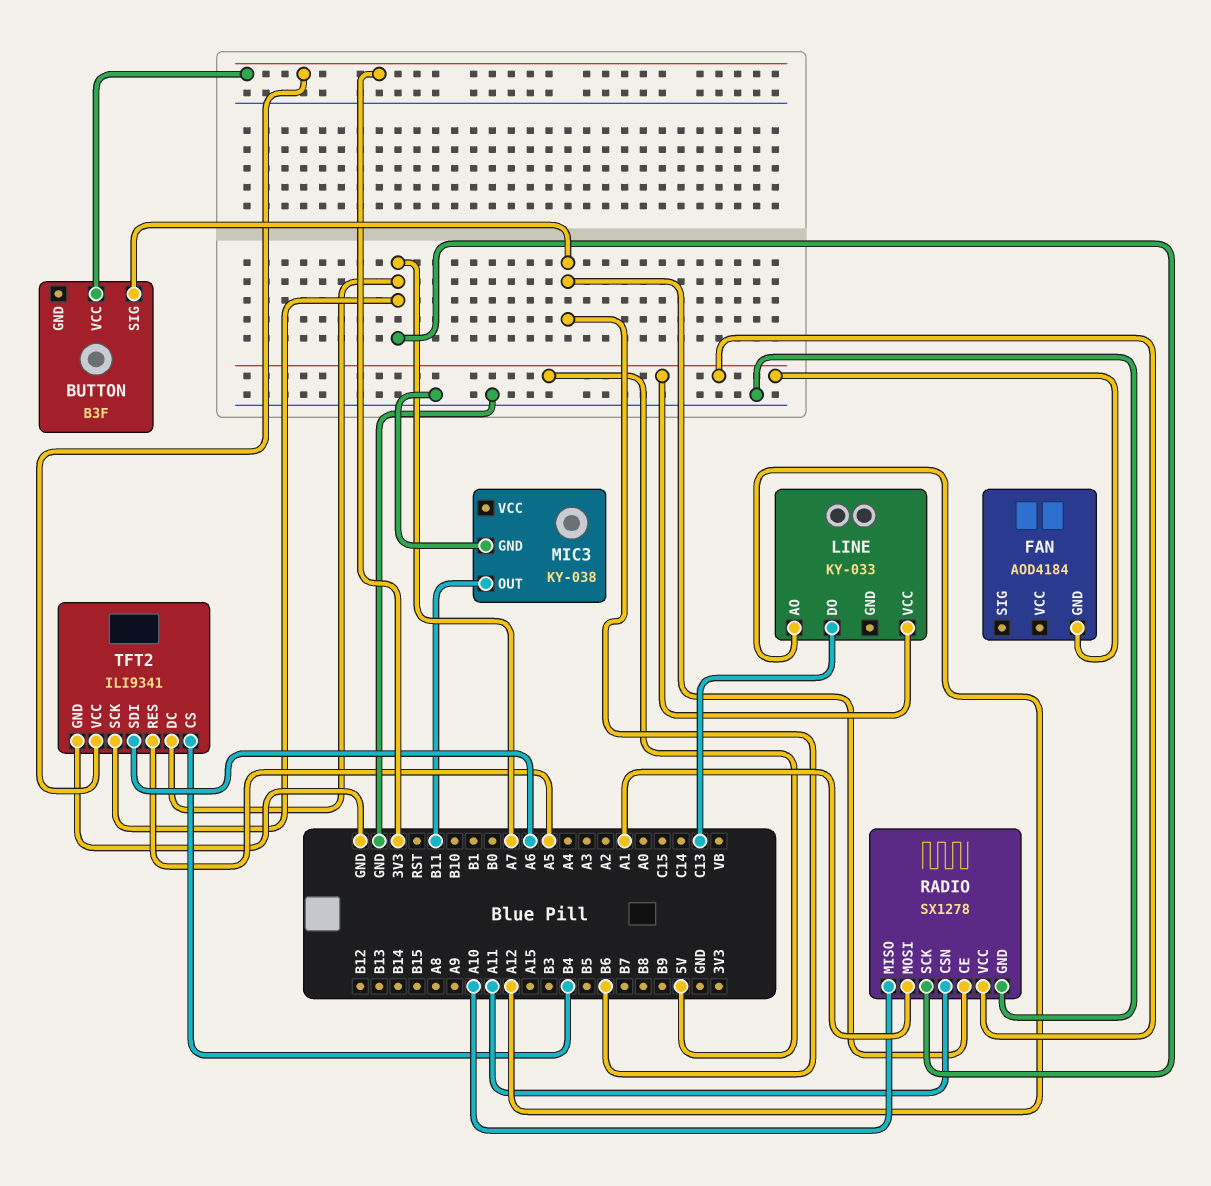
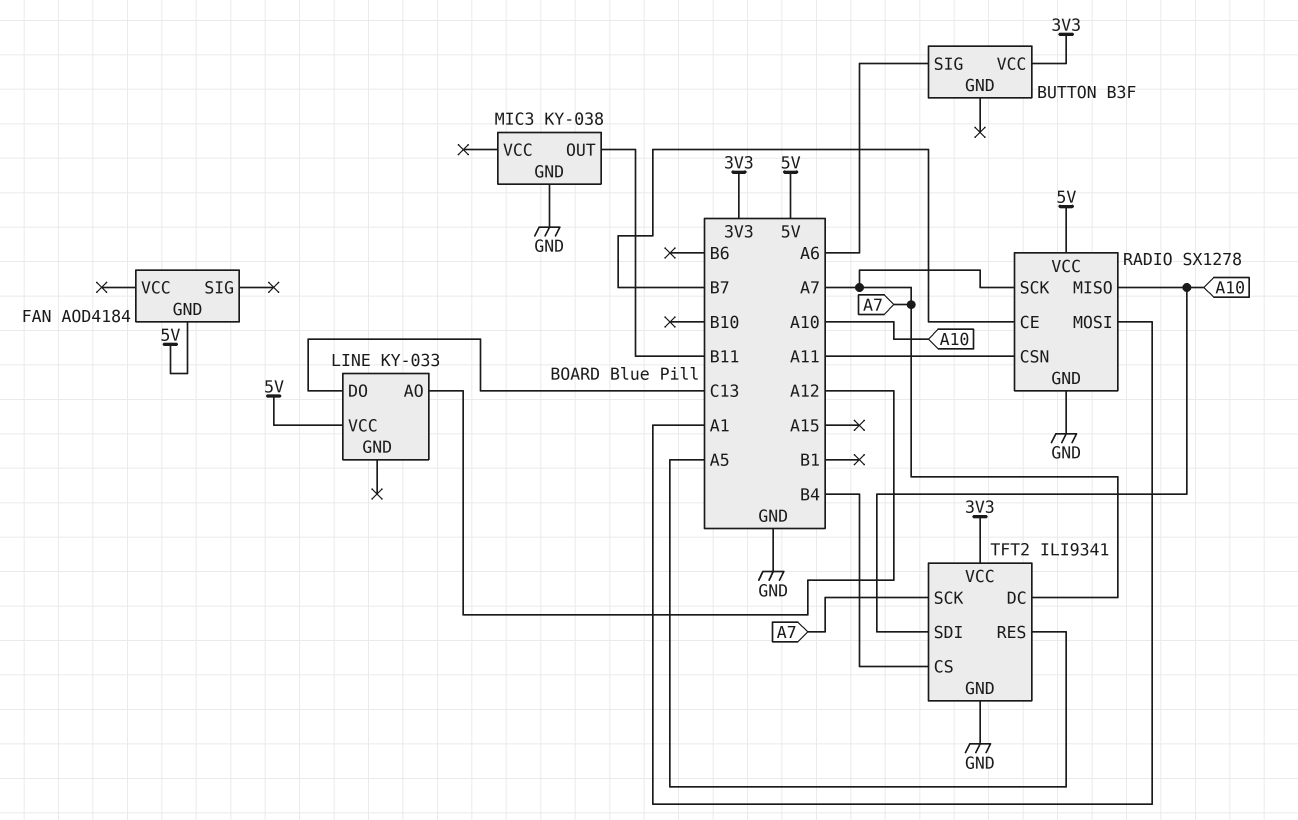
BUTTON pin SIG: B6 -> A6
RADIO pin CE: B6 -> B7
TFT2 pin SDI: A6 -> A10

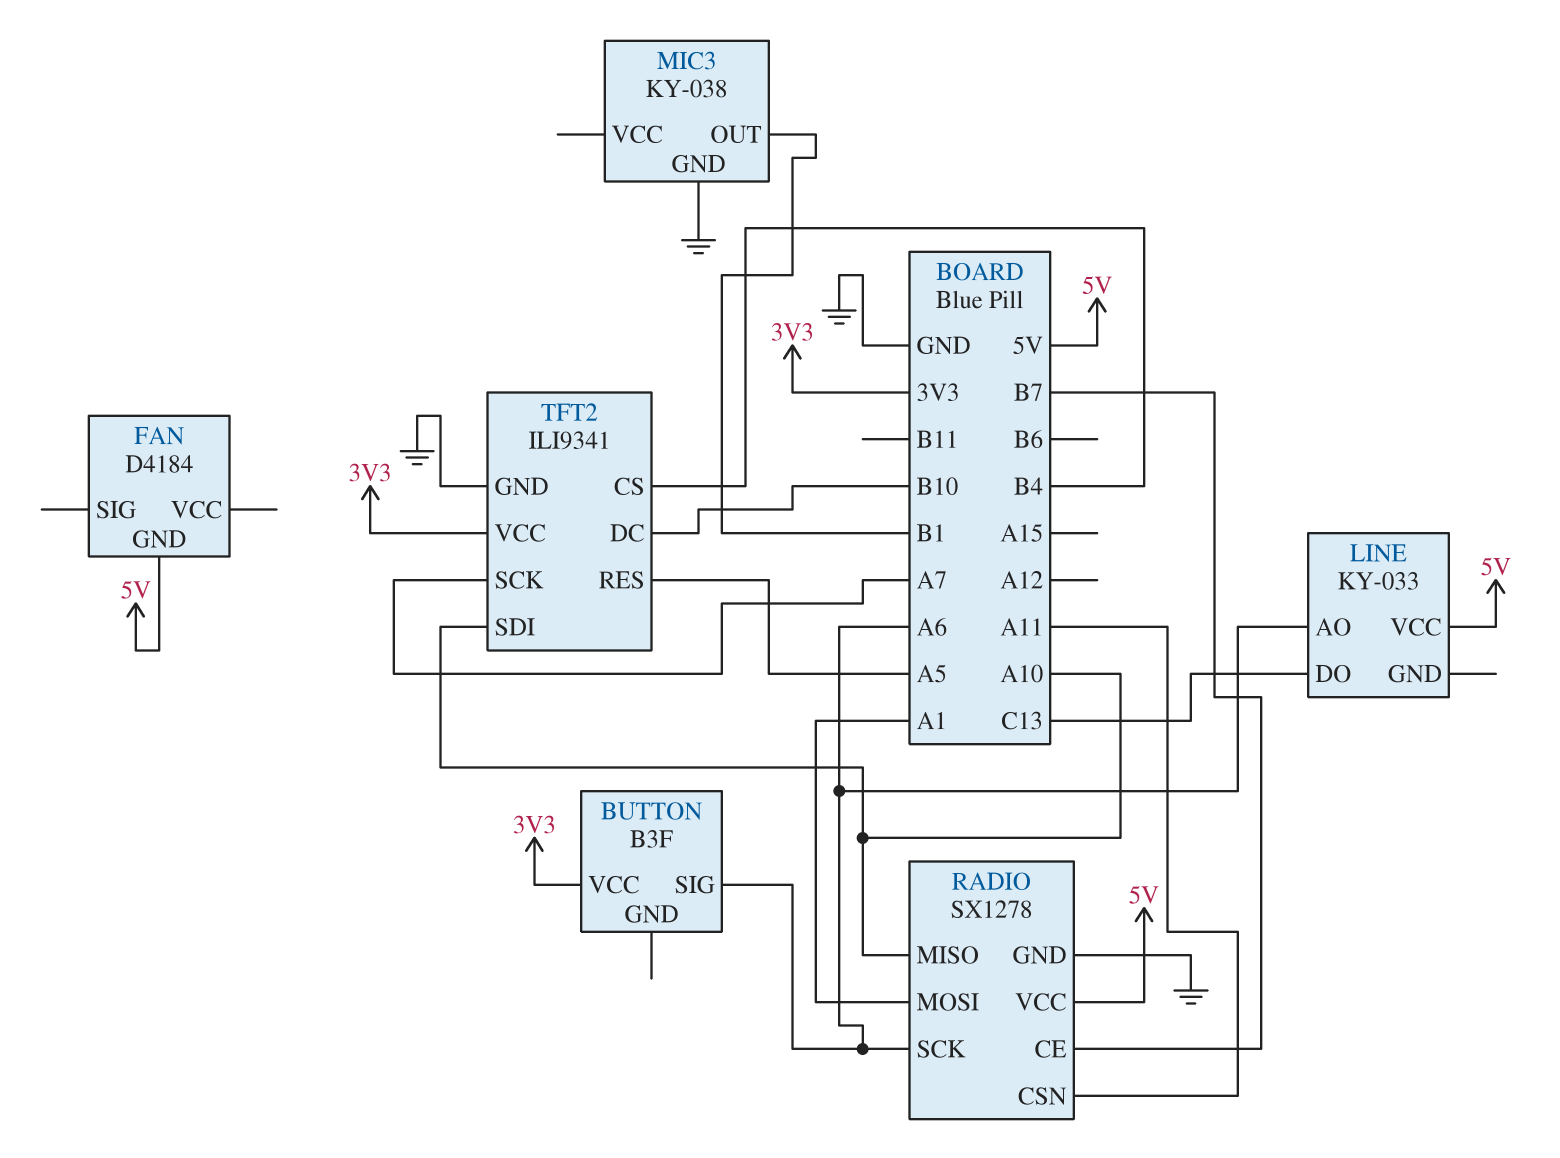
FAN: AOD4184 -> D4184
LINE pin AO: A12 -> A6
MIC3 pin OUT: B11 -> B1
RADIO pin SCK: A7 -> A6
TFT2 pin DC: A7 -> B10

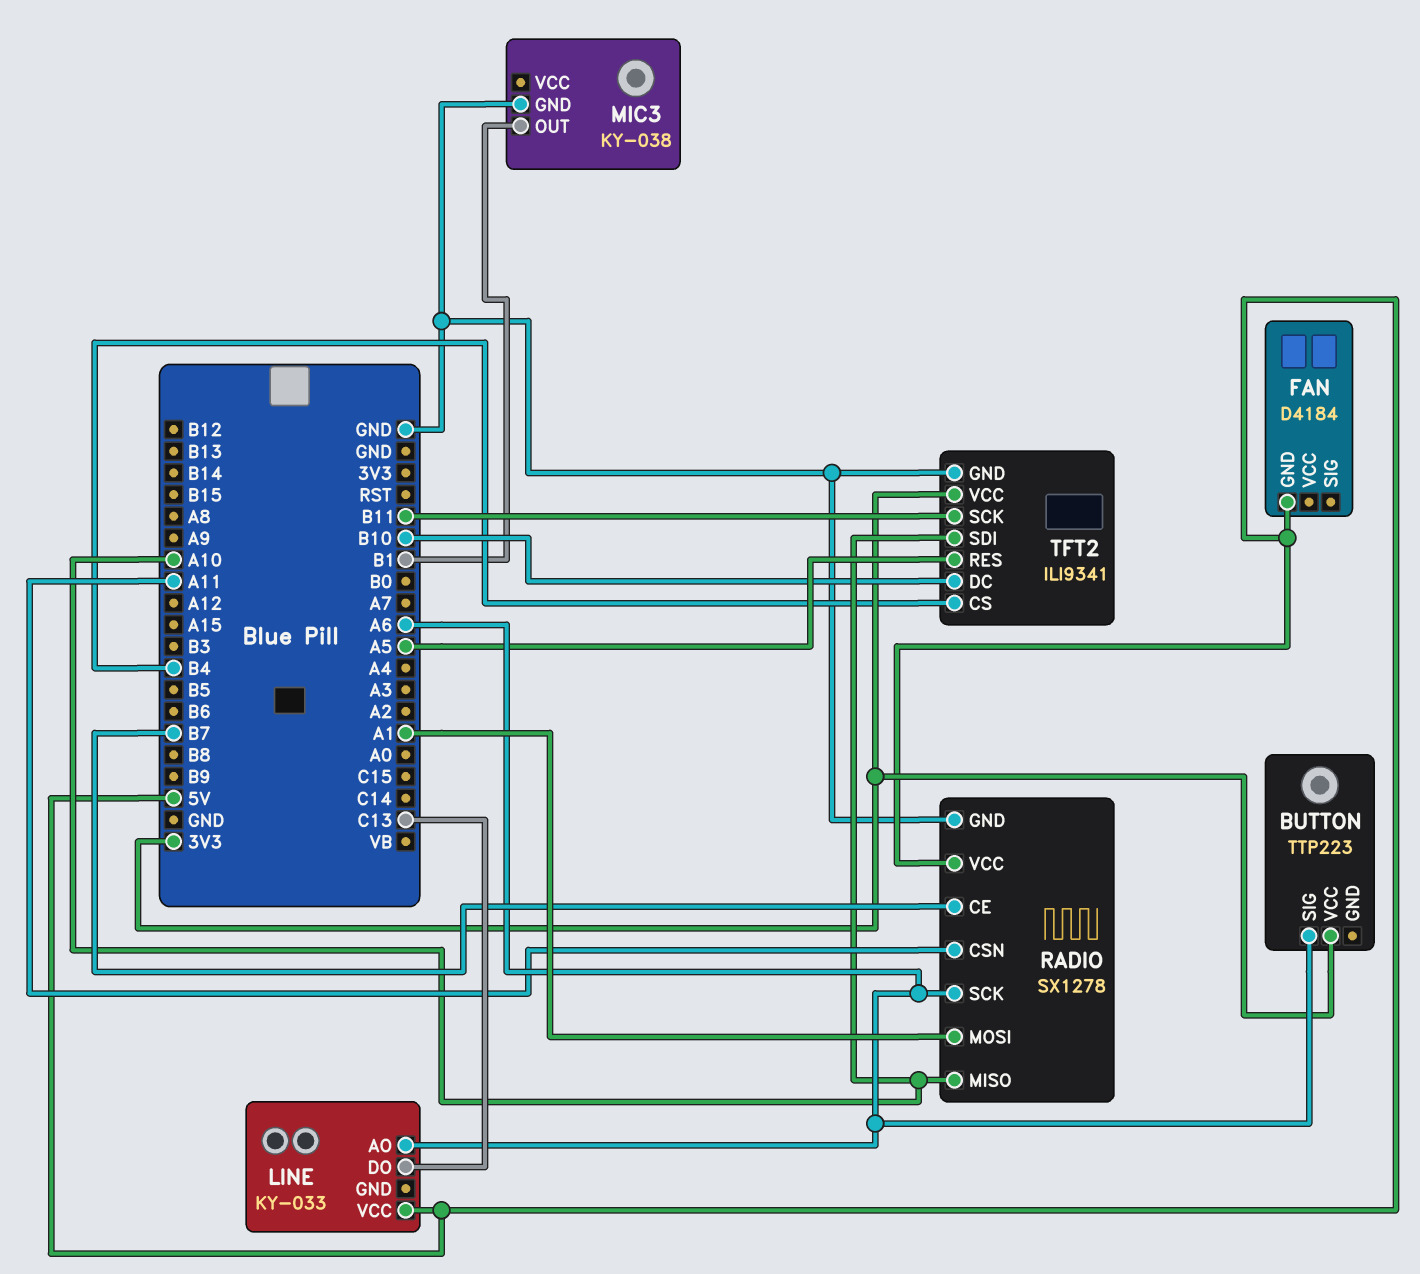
BUTTON: B3F -> TTP223
TFT2 pin SCK: A7 -> B11

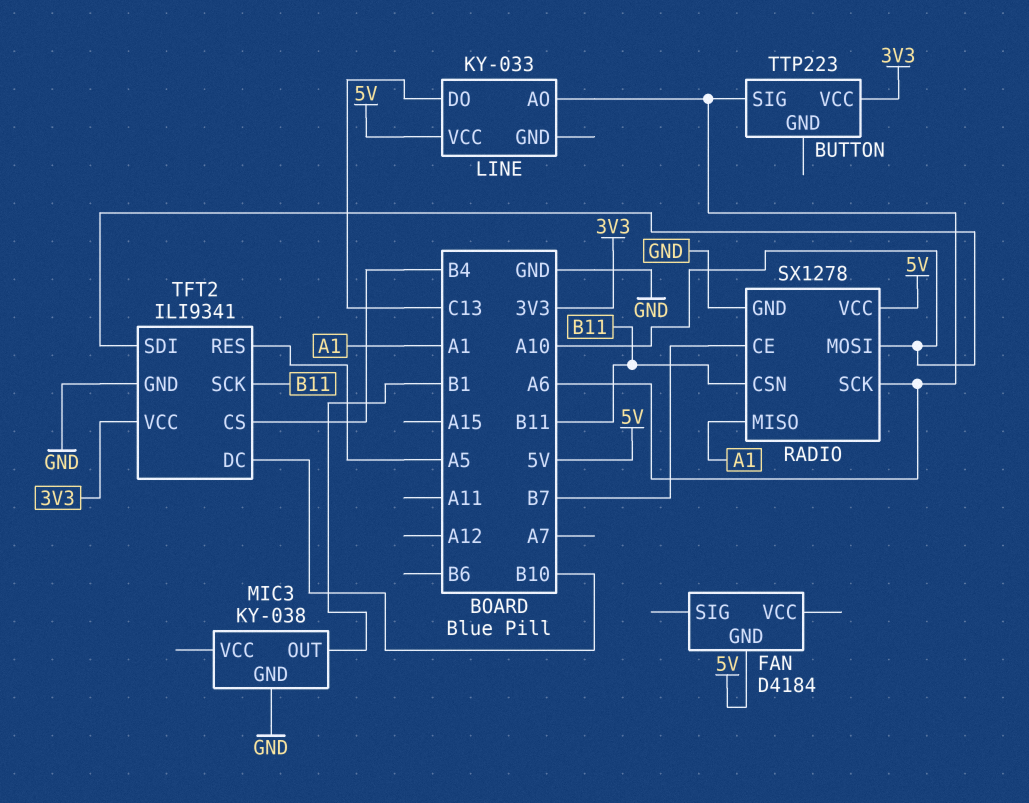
RADIO pin CSN: A11 -> B11
RADIO pin MISO: A10 -> A1
RADIO pin MOSI: A1 -> A10

